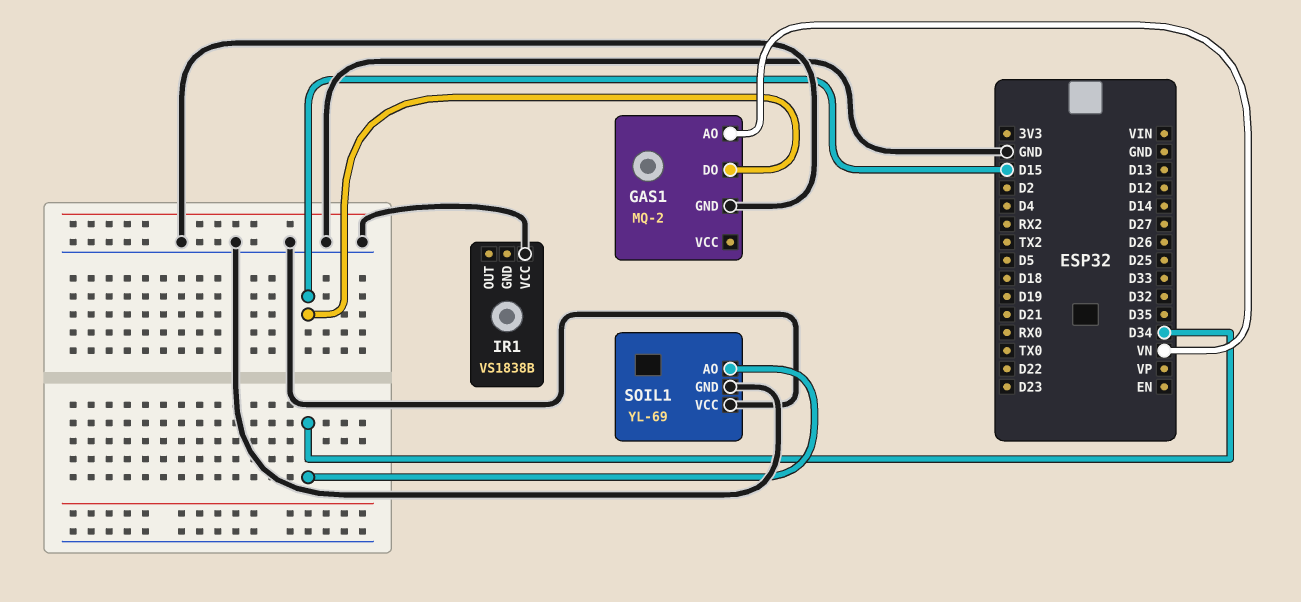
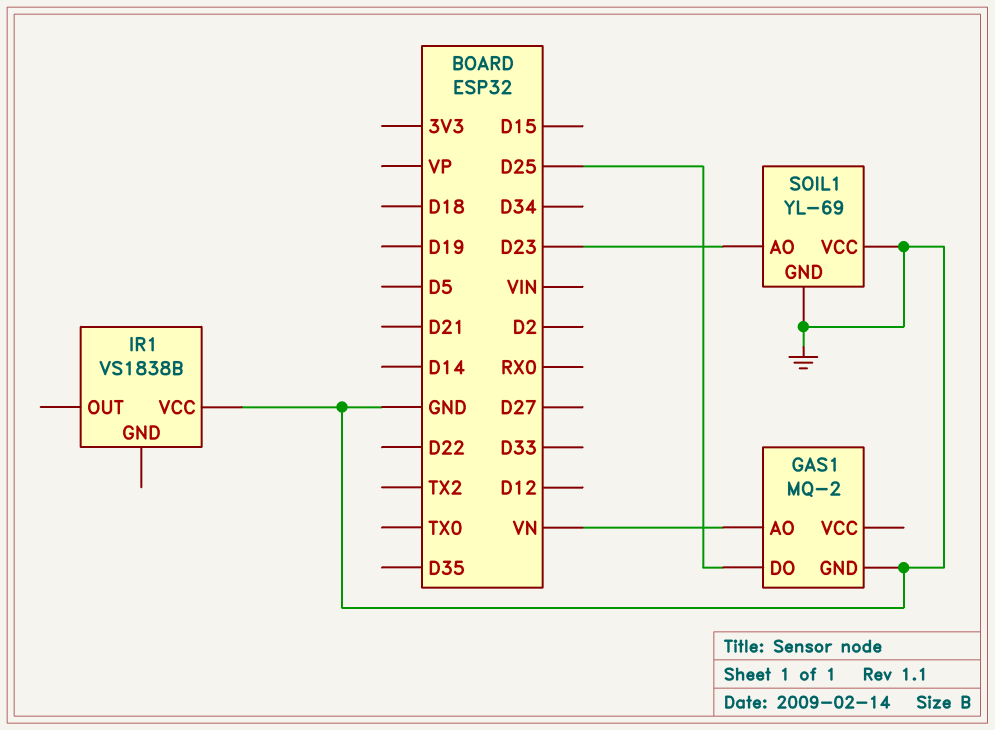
GAS1 pin DO: D15 -> D25
SOIL1 pin AO: D34 -> D23

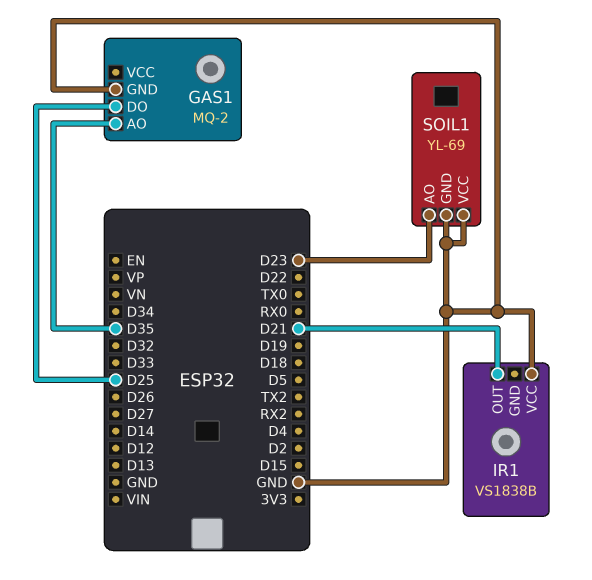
GAS1 pin AO: VN -> D35
IR1 pin OUT: none -> D21

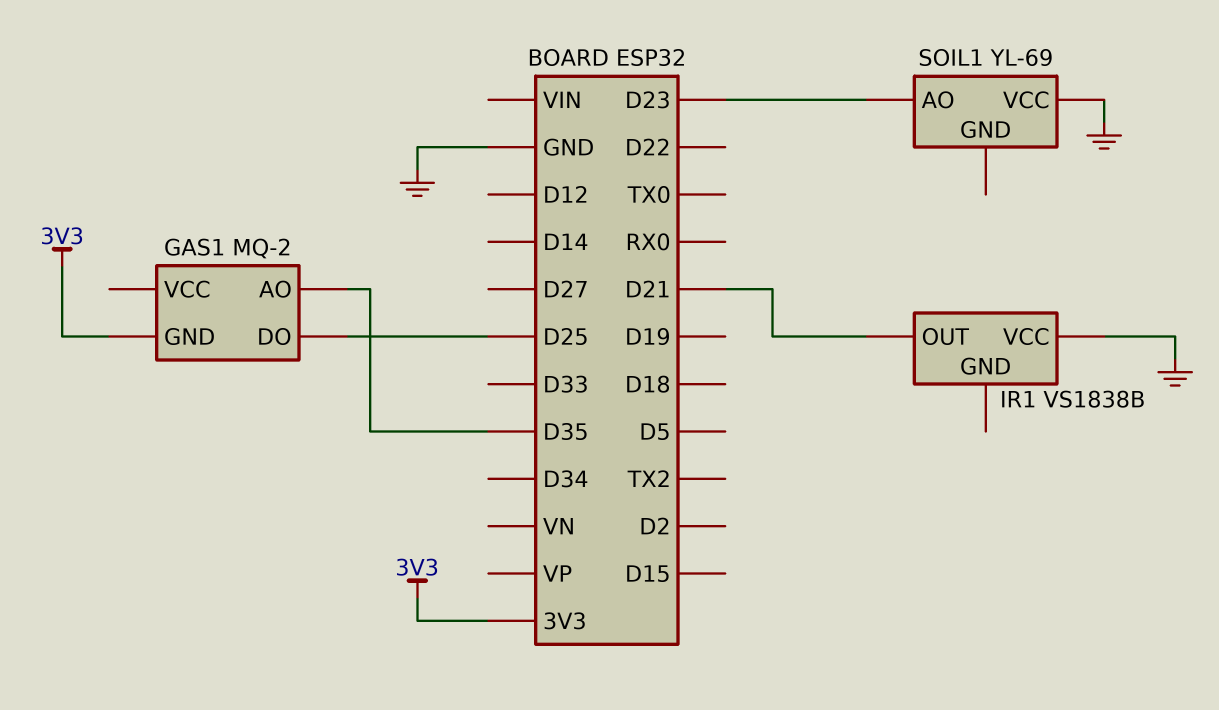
GAS1 pin GND: GND -> 3V3
SOIL1 pin GND: GND -> none

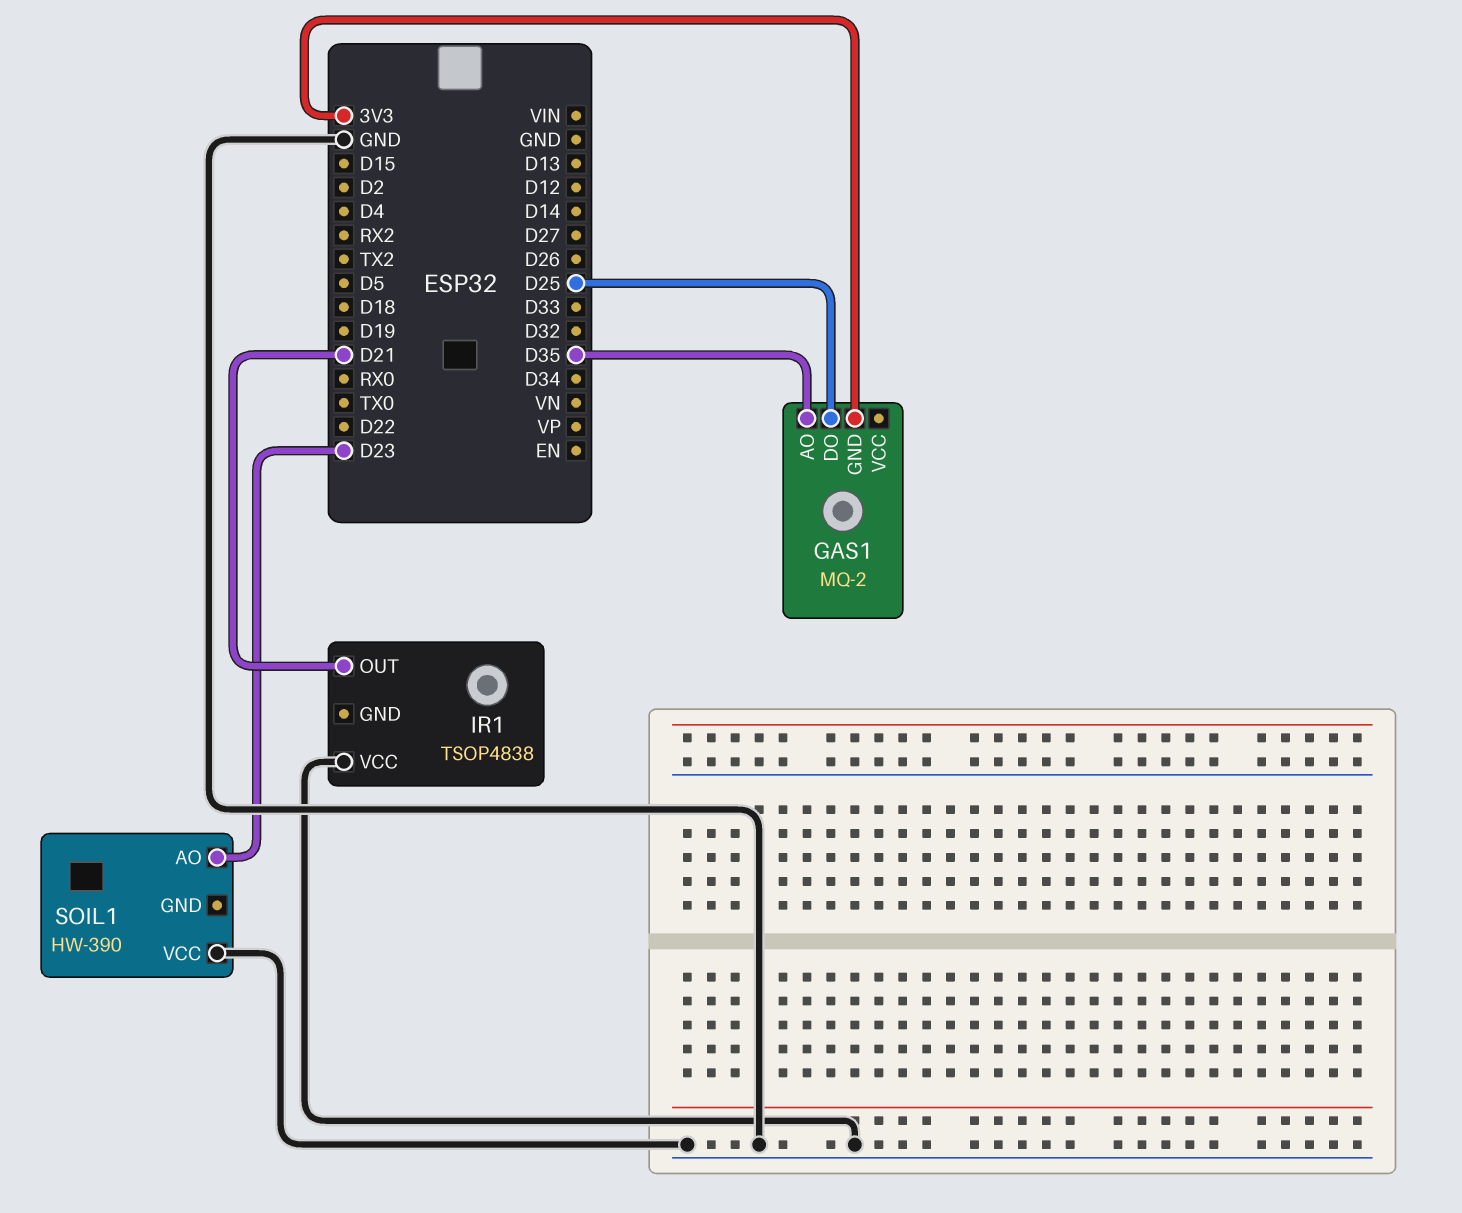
IR1: VS1838B -> TSOP4838
SOIL1: YL-69 -> HW-390

